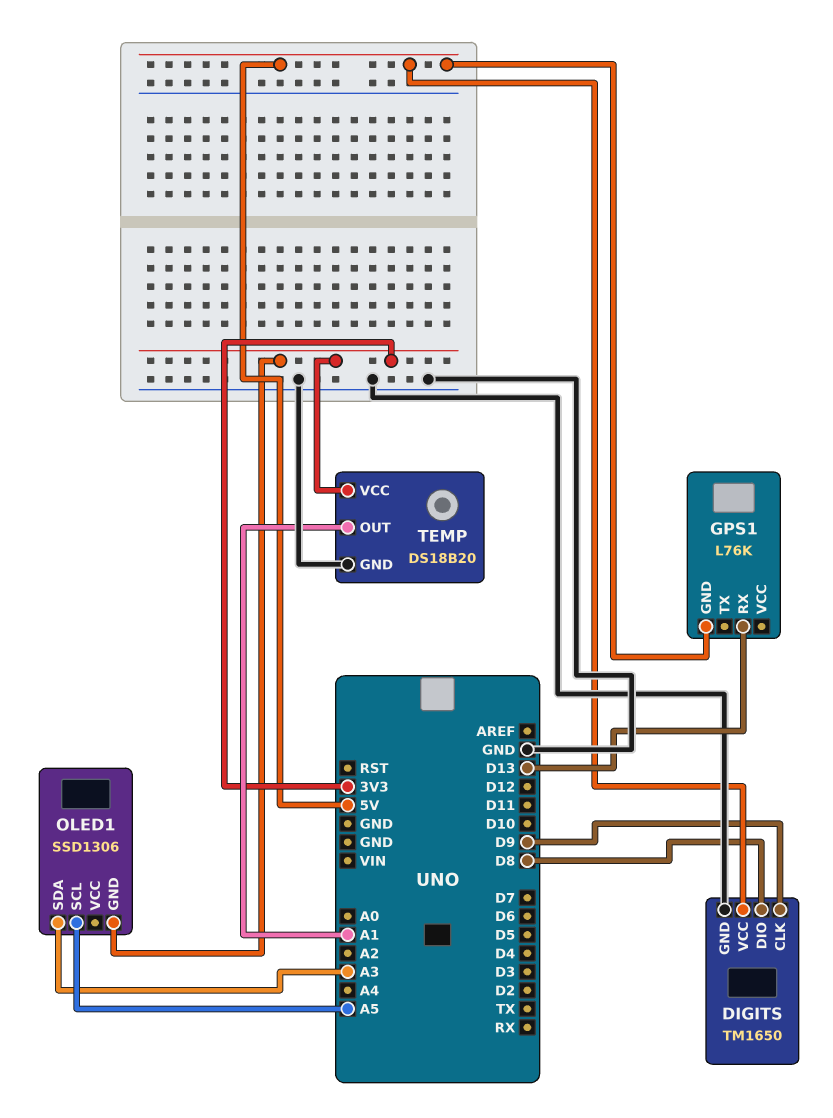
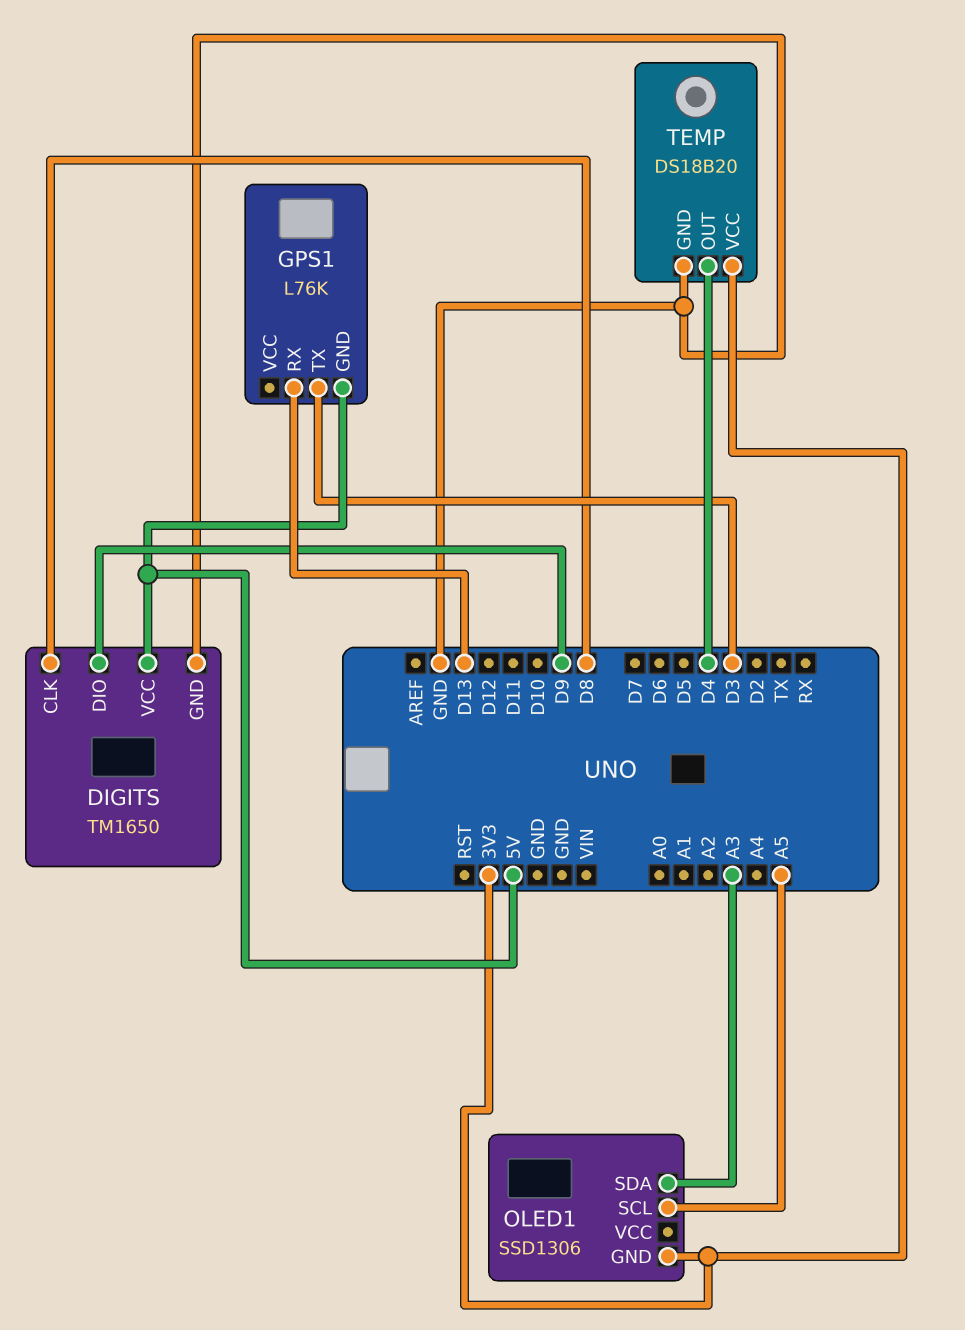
DIGITS pin CLK: D9 -> D8
DIGITS pin DIO: D8 -> D9
GPS1 pin TX: none -> D3
TEMP pin OUT: A1 -> D4

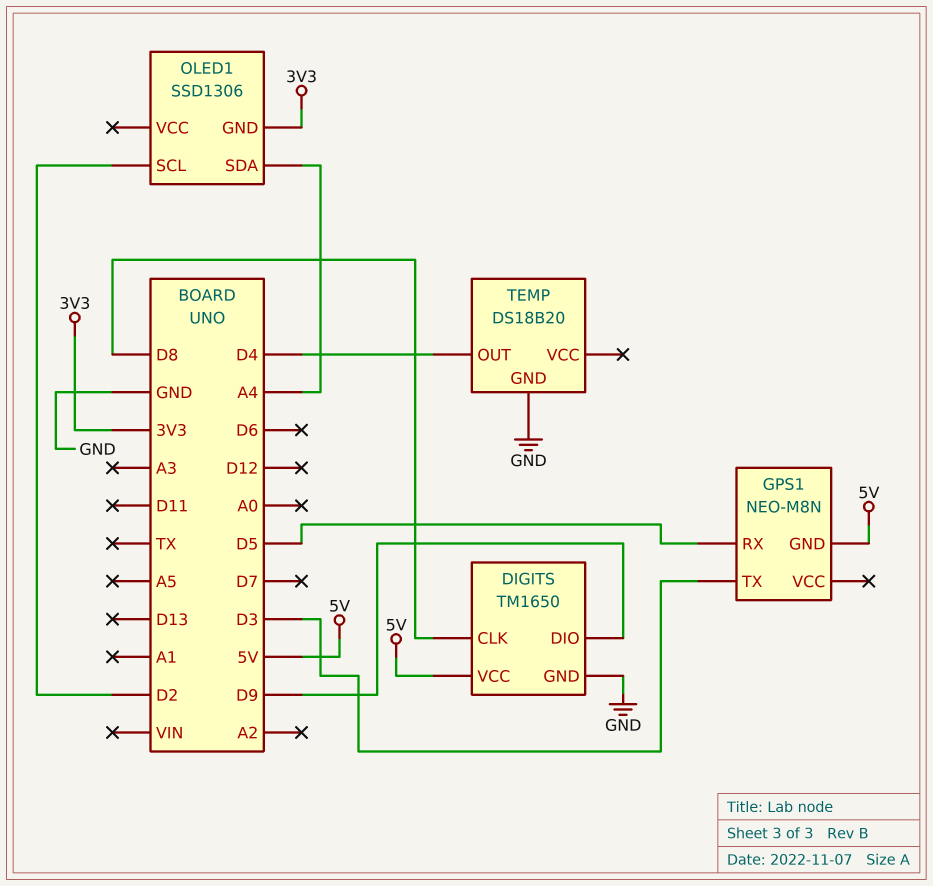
GPS1: L76K -> NEO-M8N
GPS1 pin RX: D13 -> D5
OLED1 pin SCL: A5 -> D2
OLED1 pin SDA: A3 -> A4
TEMP pin VCC: 3V3 -> none

